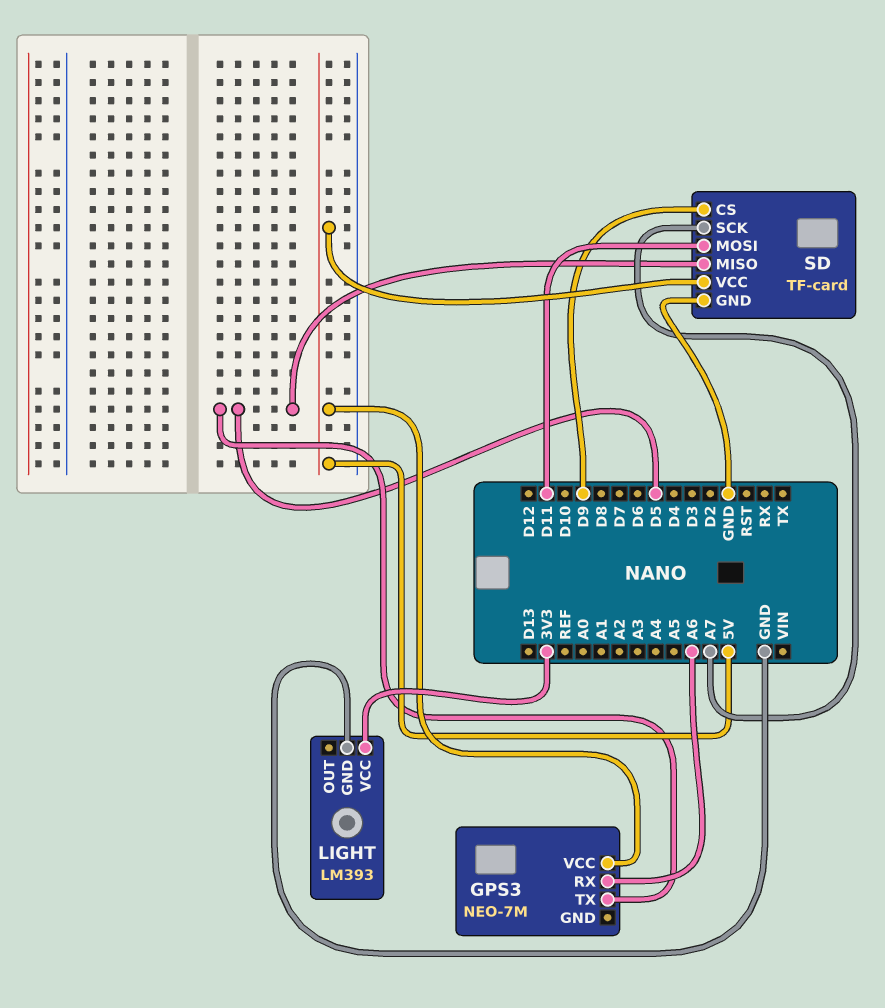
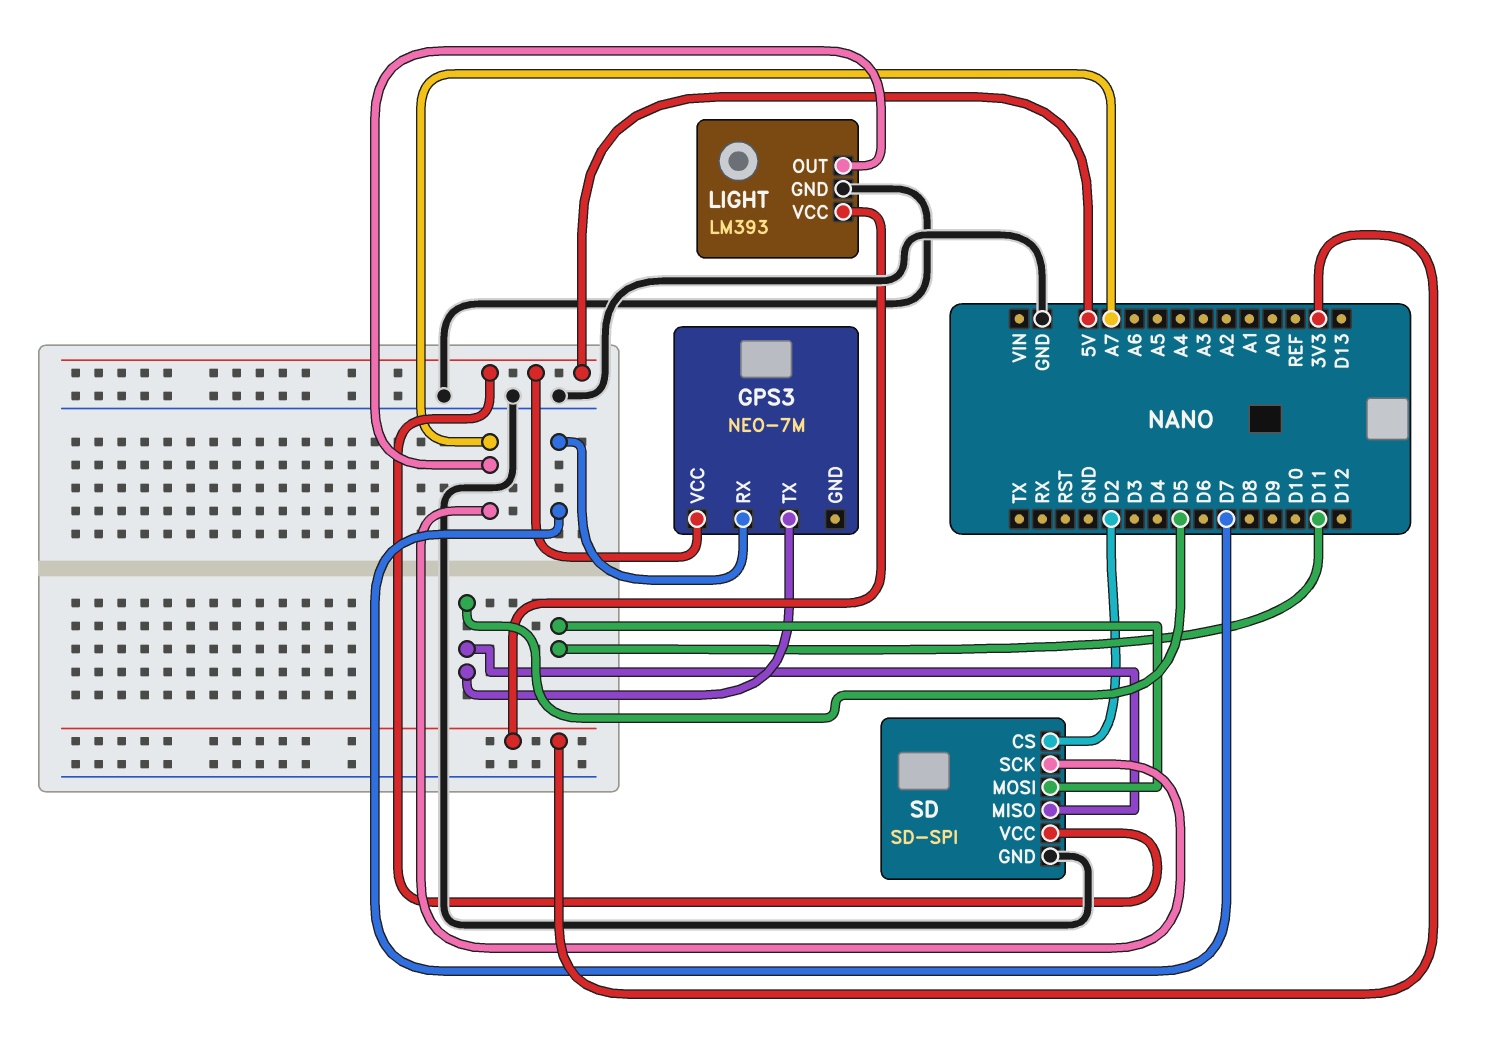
GPS3 pin RX: A6 -> D7
LIGHT pin OUT: none -> A7
SD: TF-card -> SD-SPI
SD pin CS: D9 -> D2

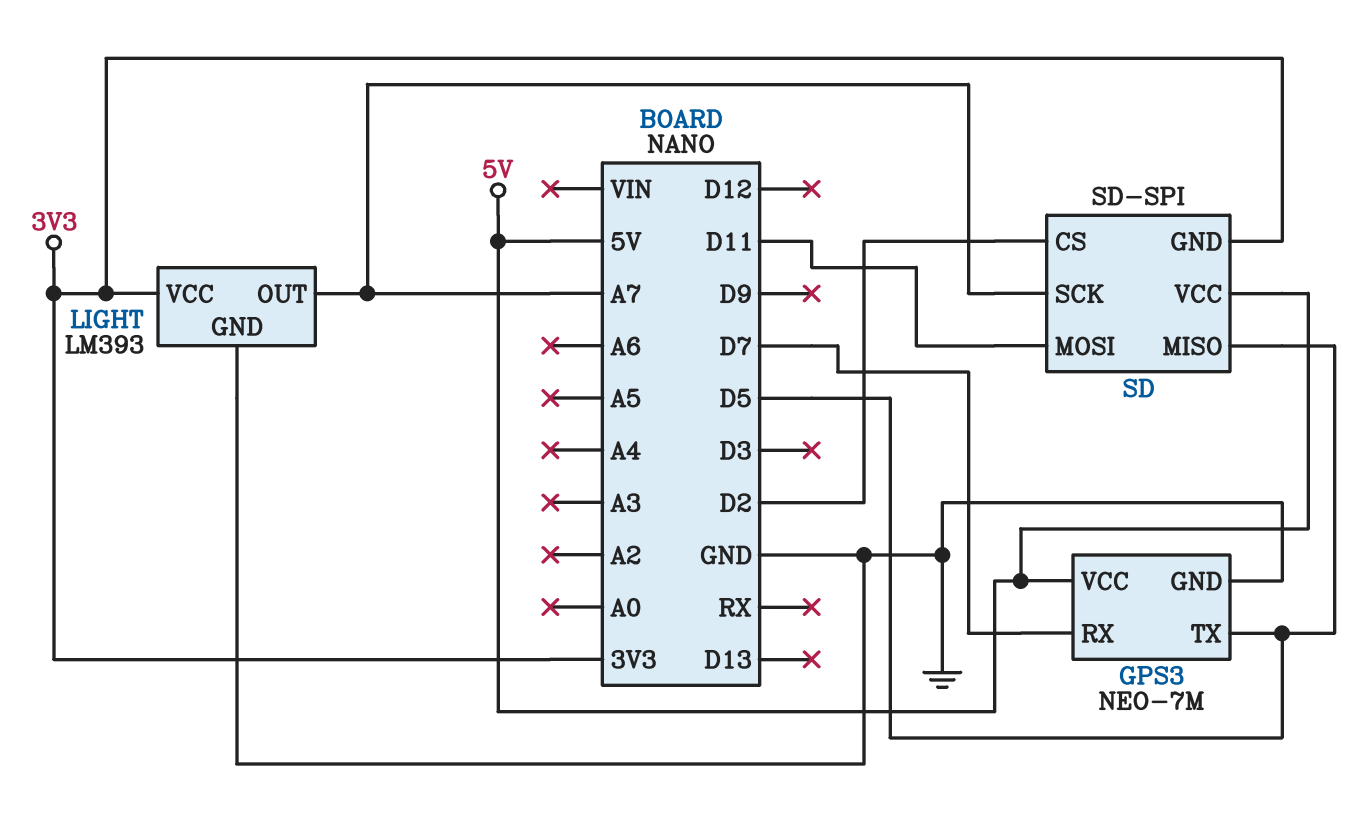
GPS3 pin GND: none -> GND
SD pin GND: GND -> 3V3

